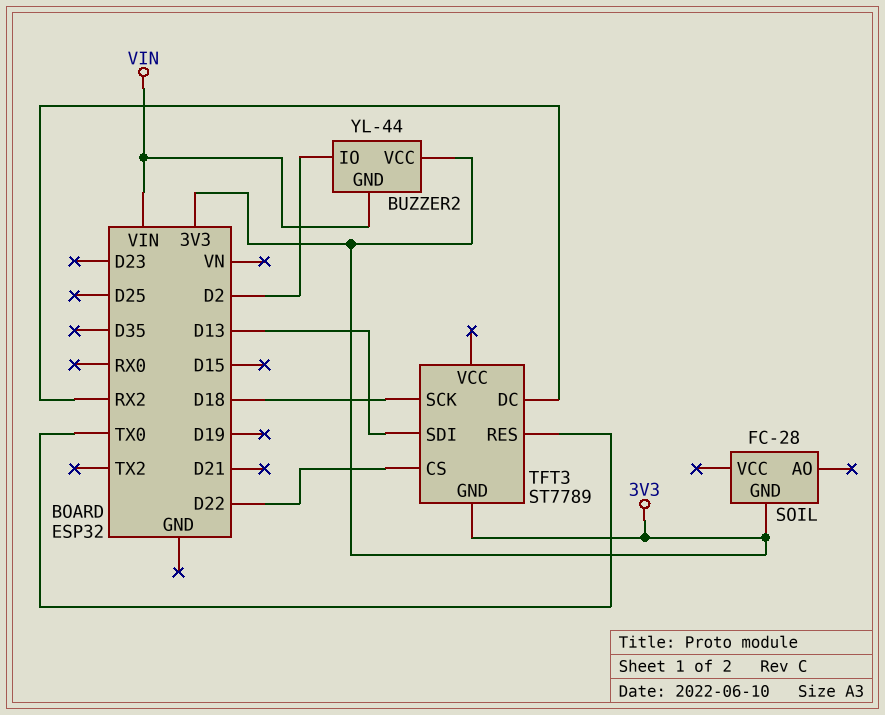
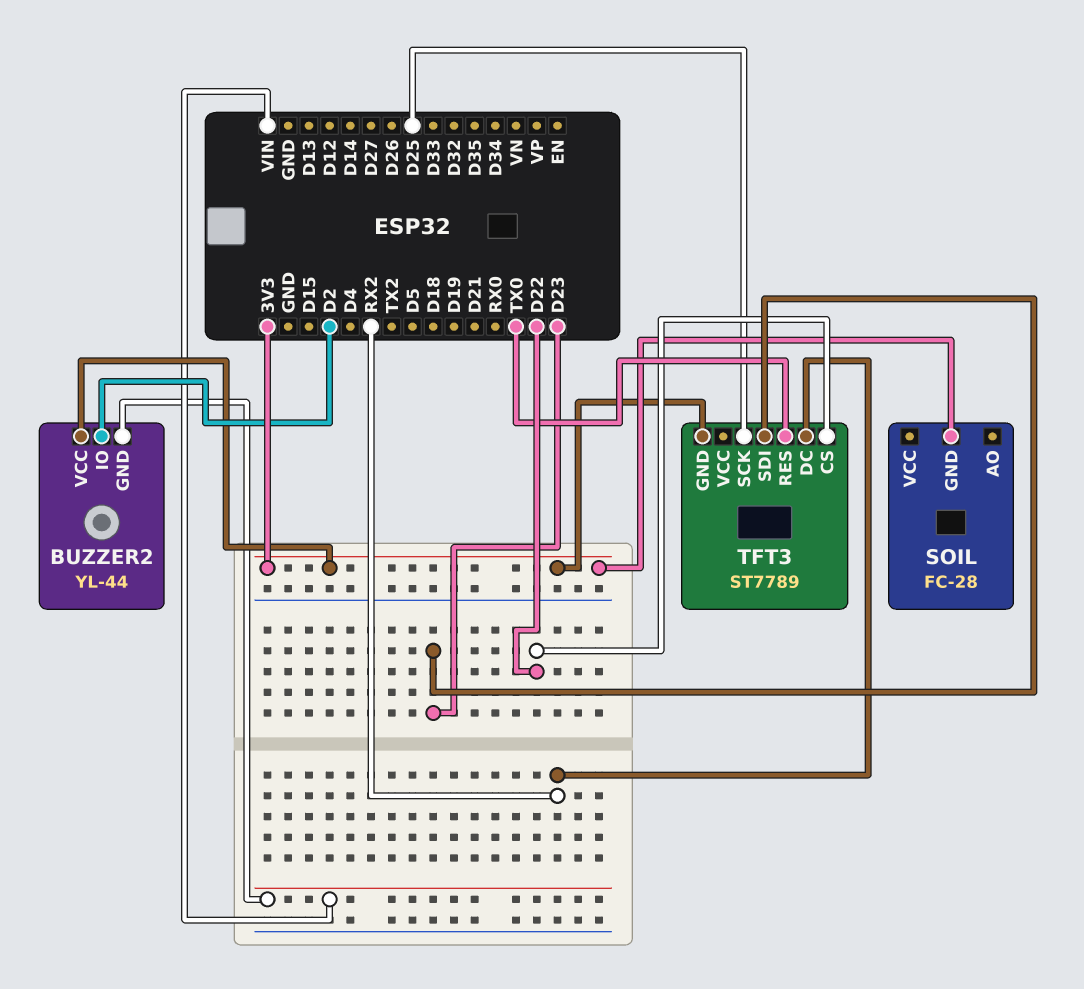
TFT3 pin SCK: D18 -> D25
TFT3 pin SDI: D13 -> D23

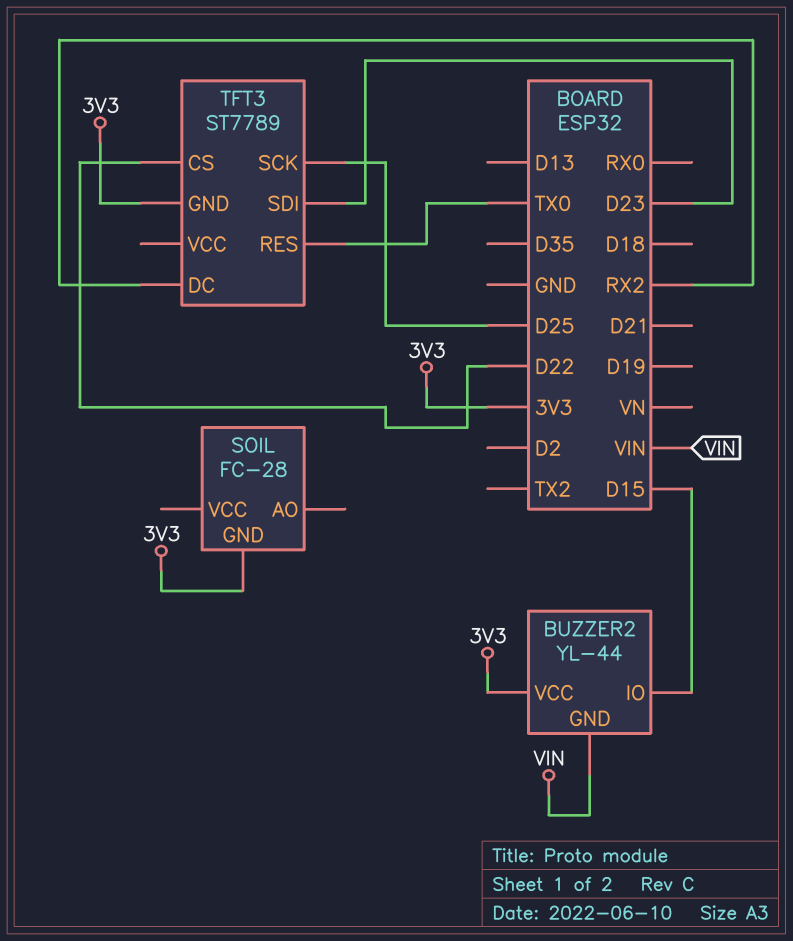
BUZZER2 pin IO: D2 -> D15

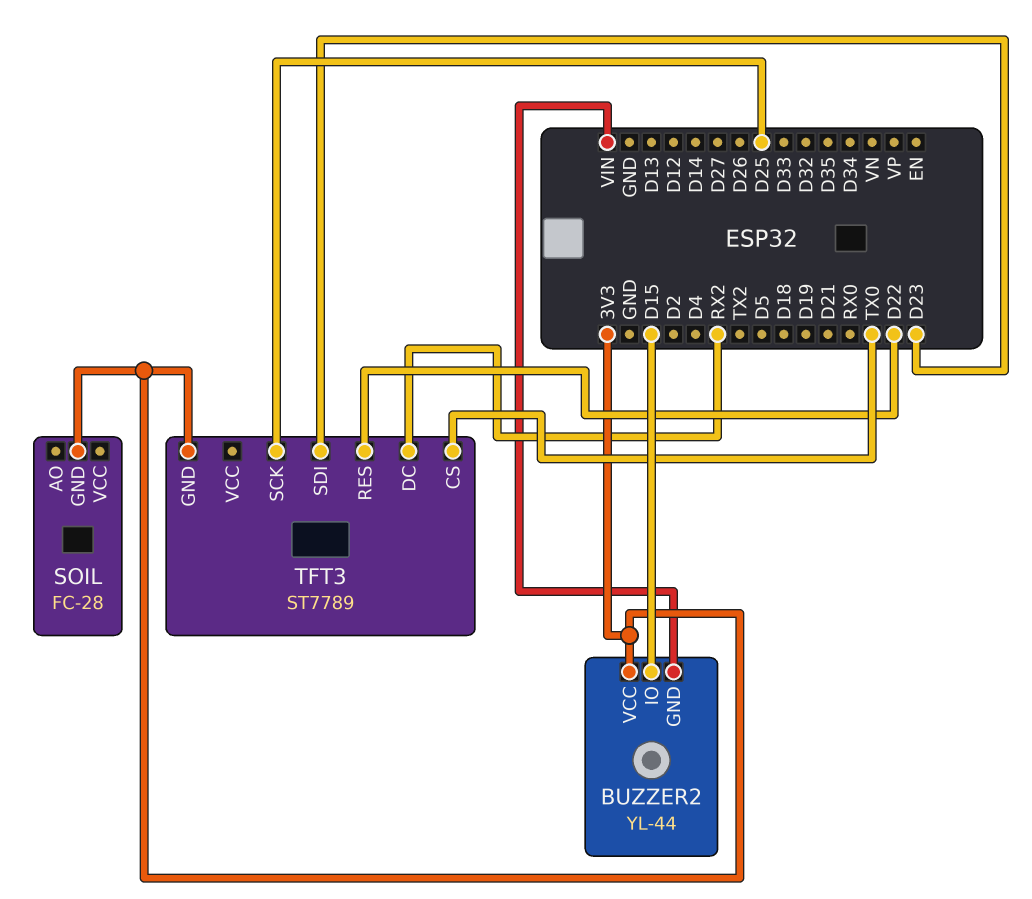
TFT3 pin CS: D22 -> TX0
TFT3 pin RES: TX0 -> D22

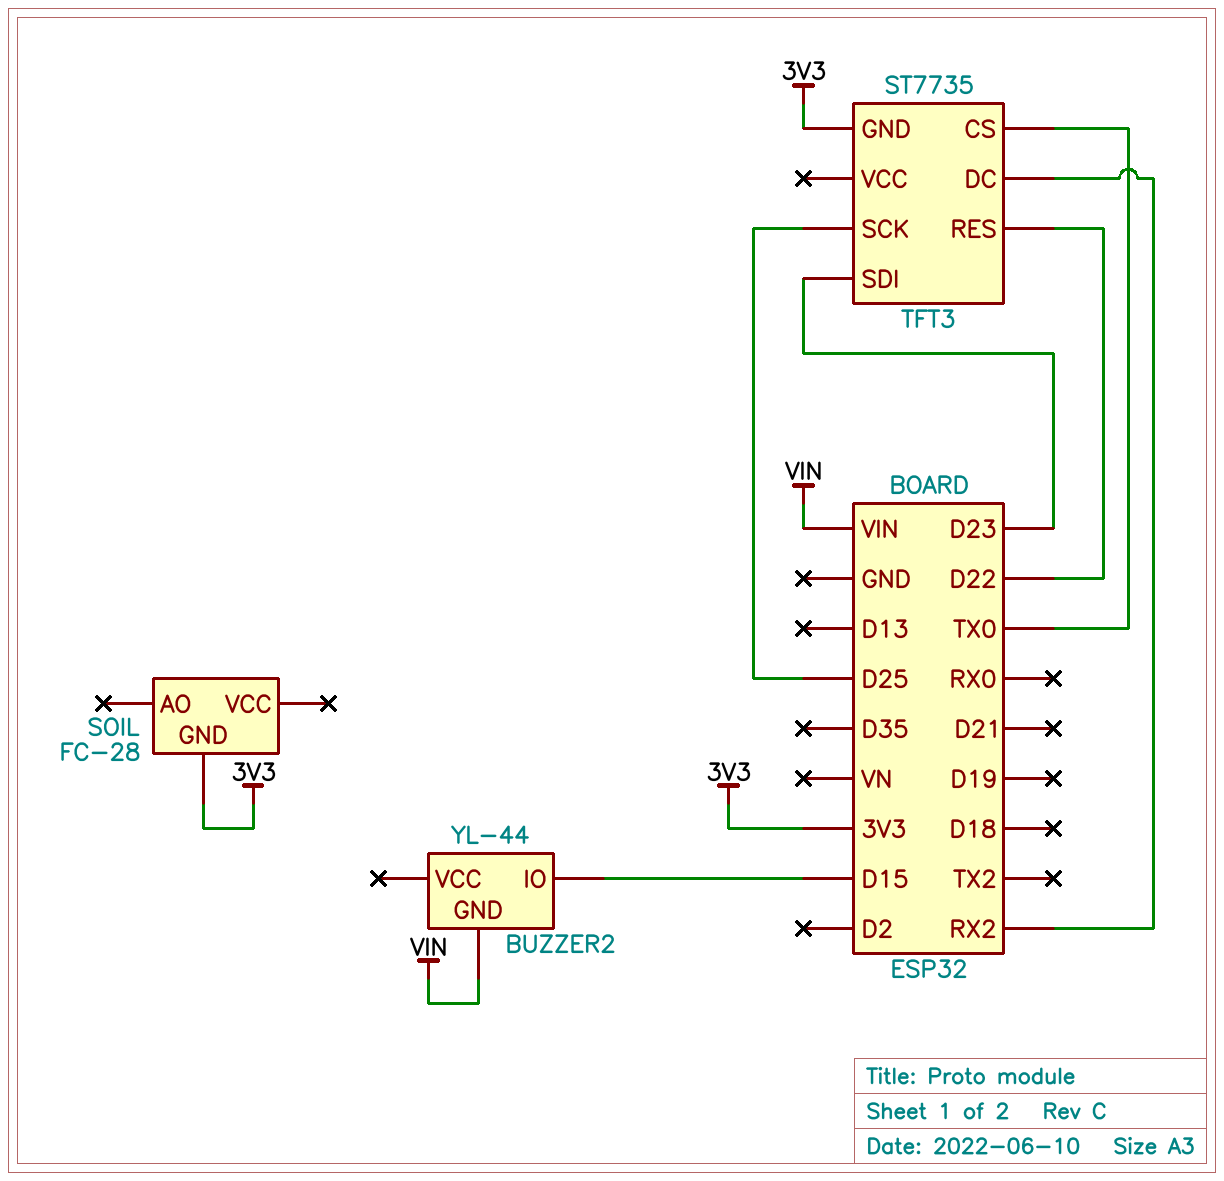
BUZZER2 pin VCC: 3V3 -> none
TFT3: ST7789 -> ST7735

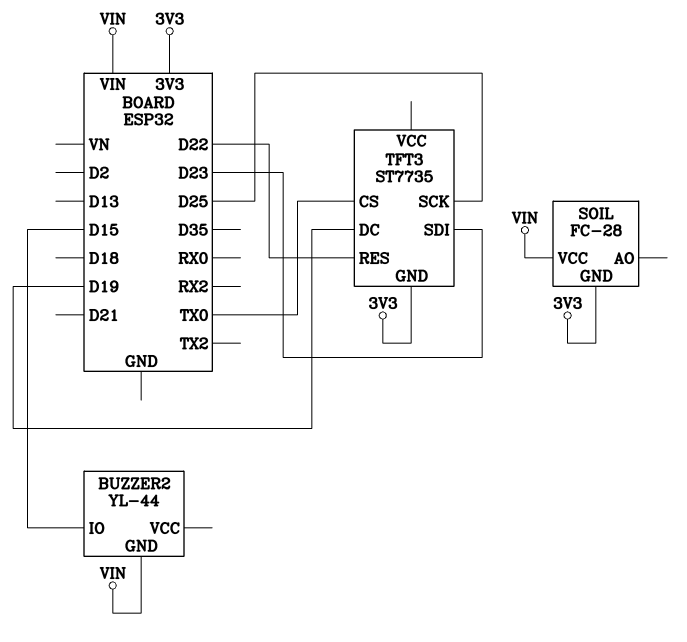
SOIL pin VCC: none -> VIN
TFT3 pin DC: RX2 -> D19

